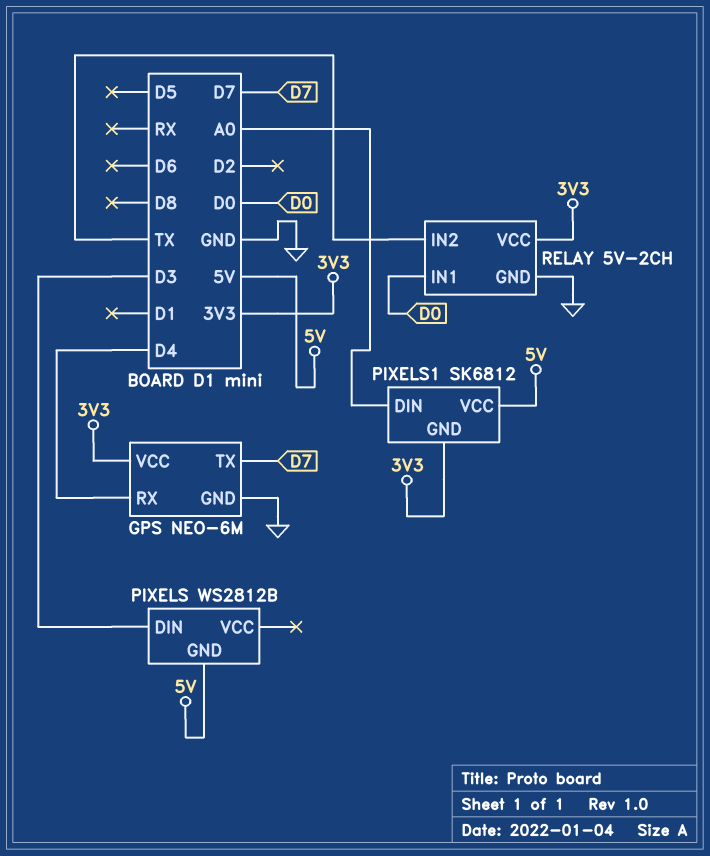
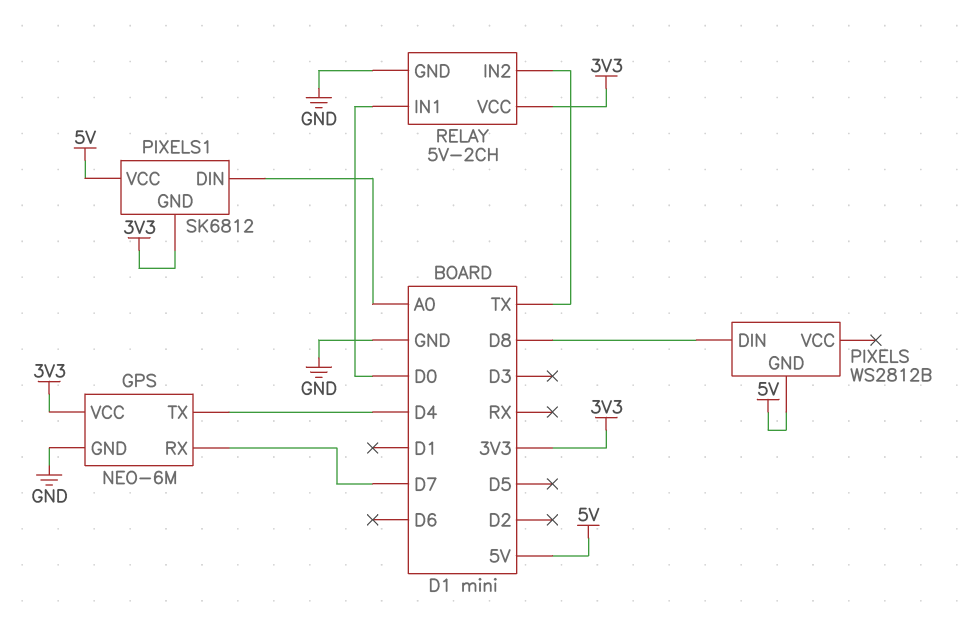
GPS pin RX: D4 -> D7
GPS pin TX: D7 -> D4
PIXELS pin DIN: D3 -> D8

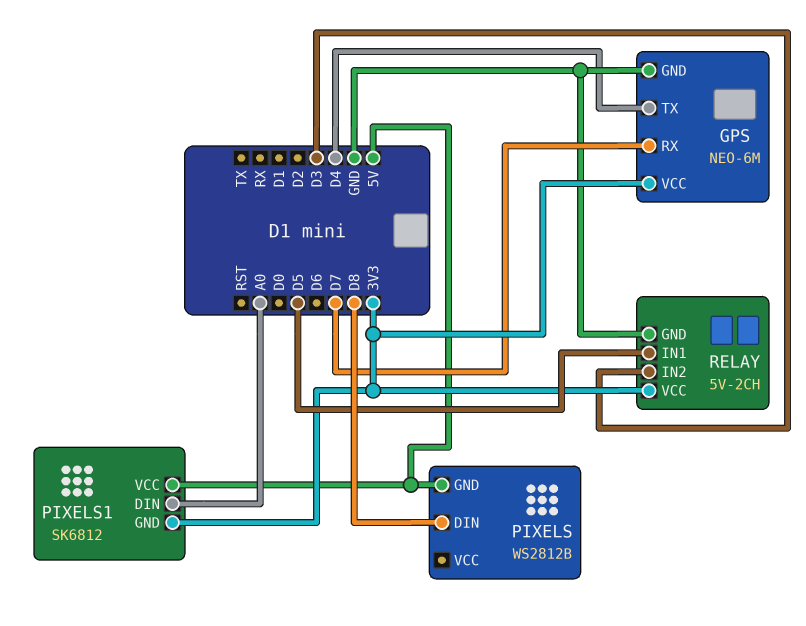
RELAY pin IN1: D0 -> D5
RELAY pin IN2: TX -> D3

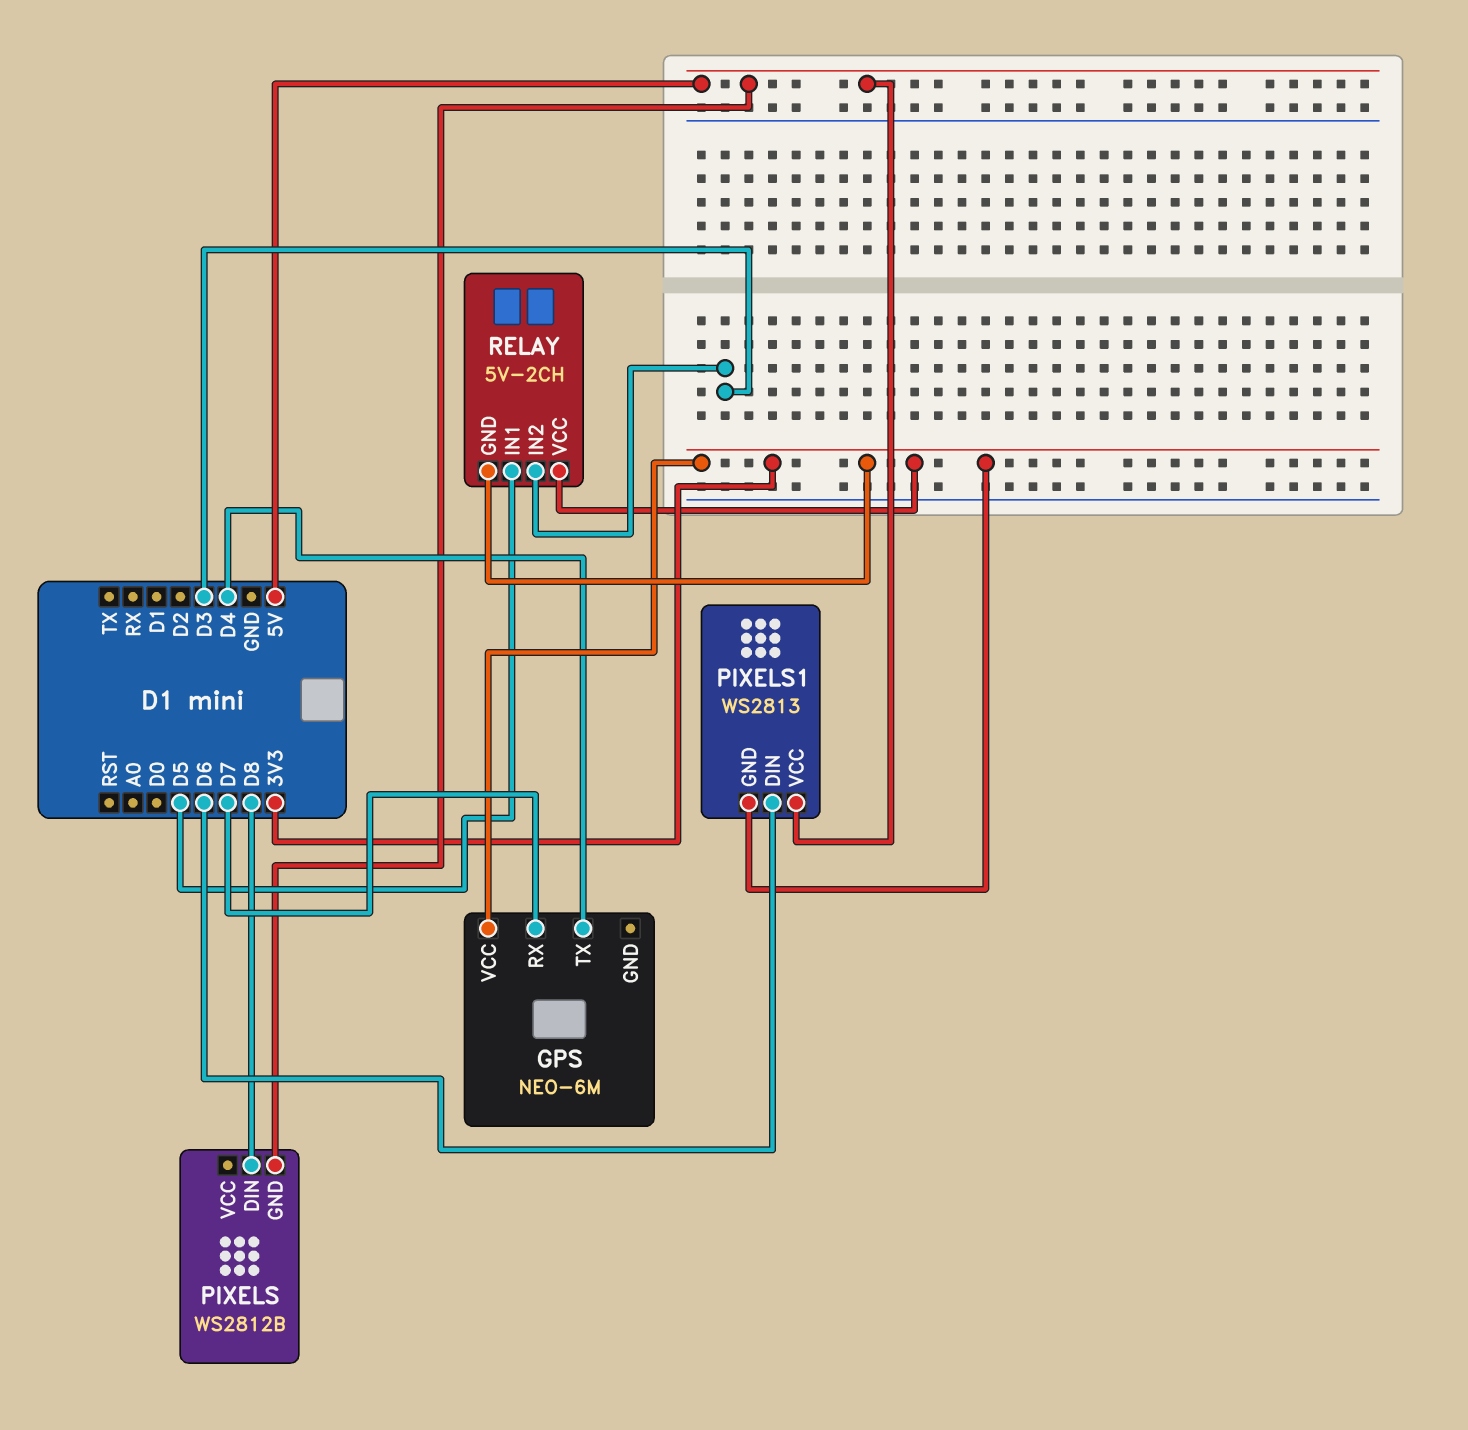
GPS pin GND: GND -> none
PIXELS1: SK6812 -> WS2813
PIXELS1 pin DIN: A0 -> D6
RELAY pin GND: GND -> 3V3

